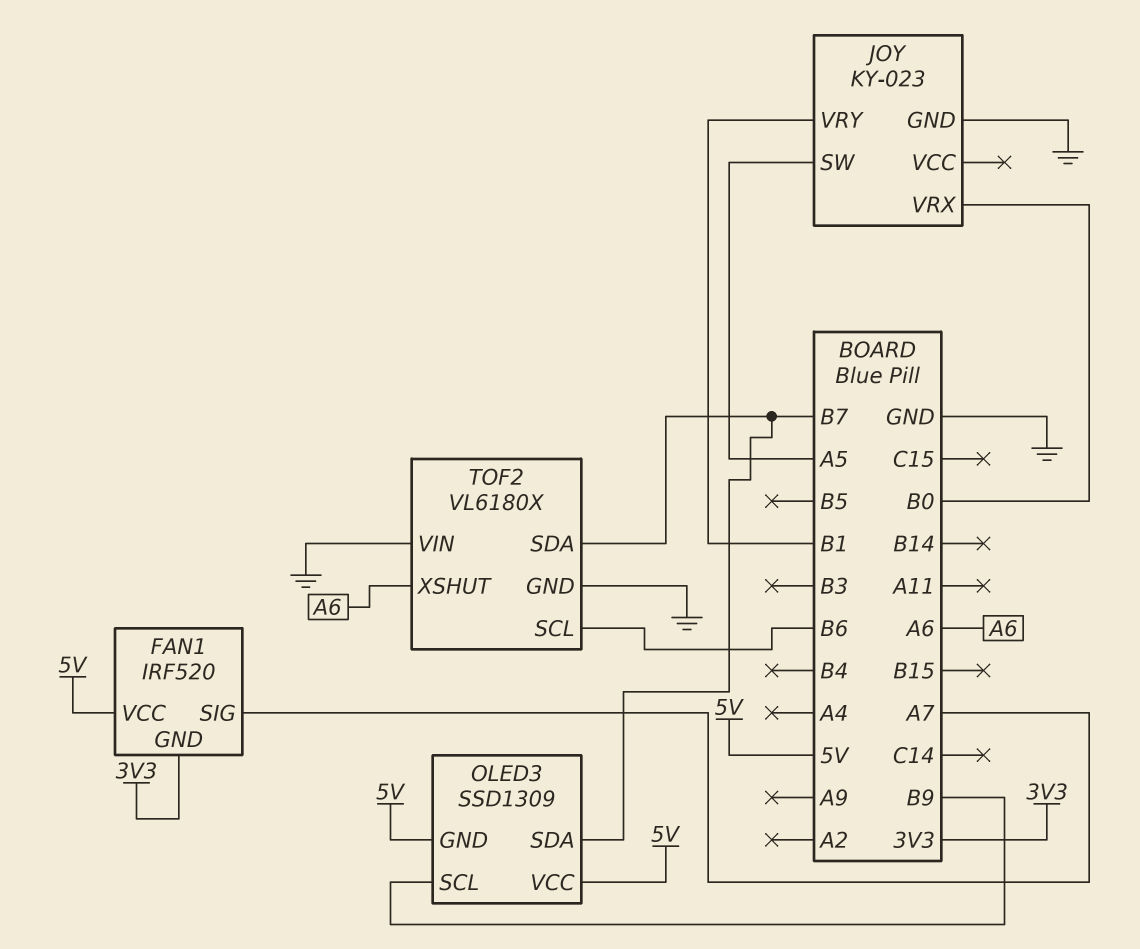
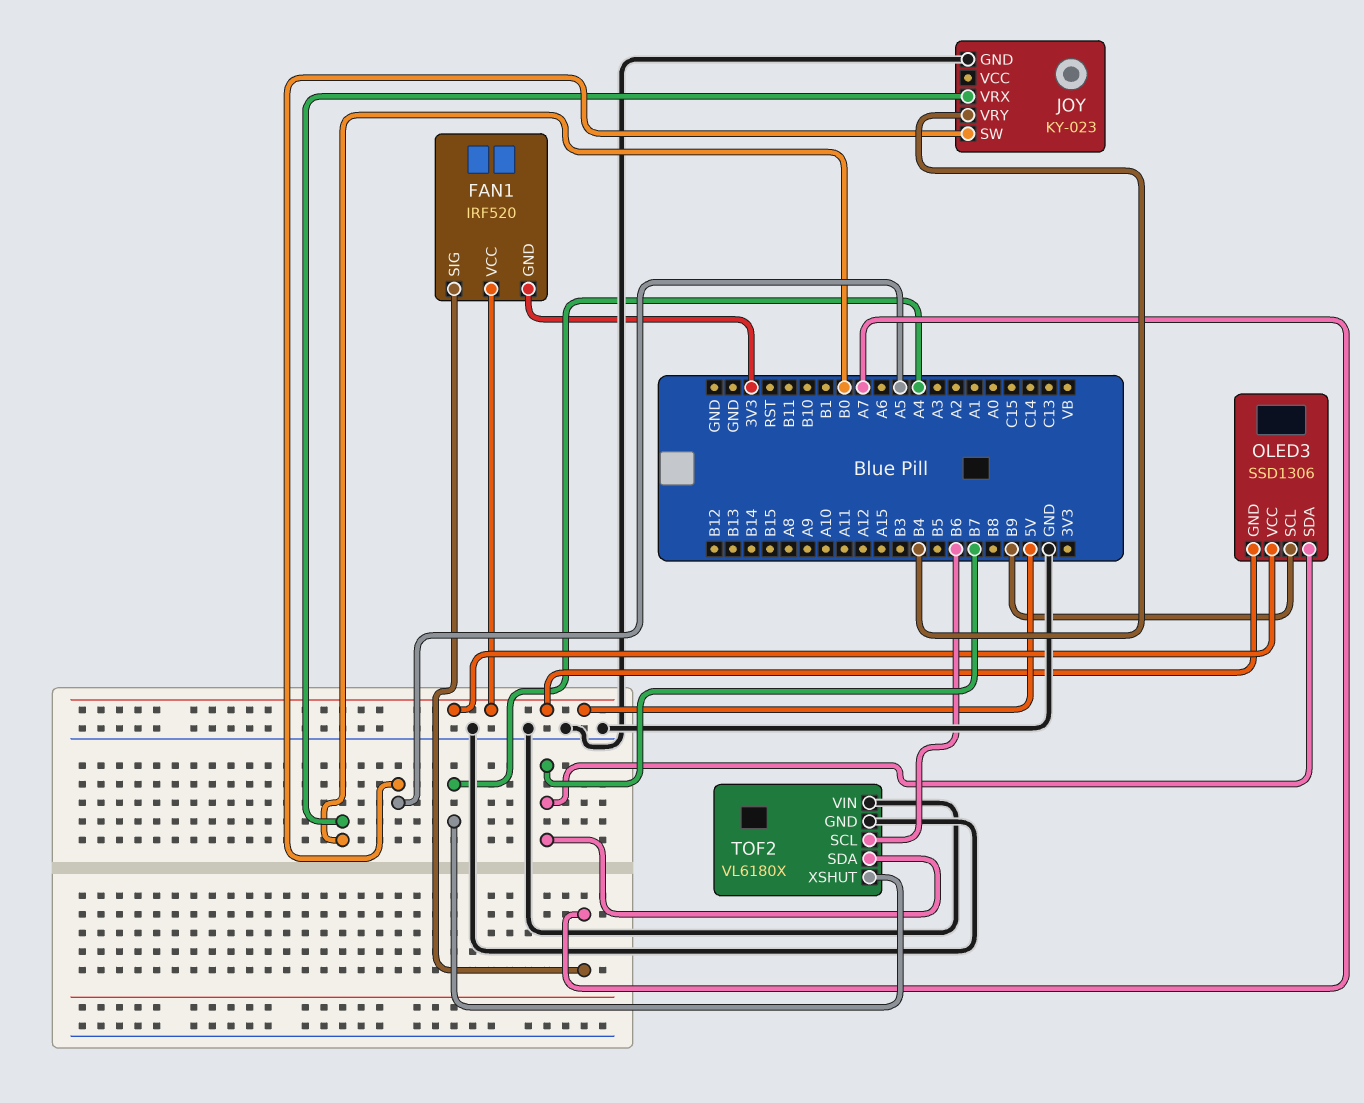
JOY pin VRY: B1 -> B4
OLED3: SSD1309 -> SSD1306
TOF2 pin XSHUT: A6 -> A4

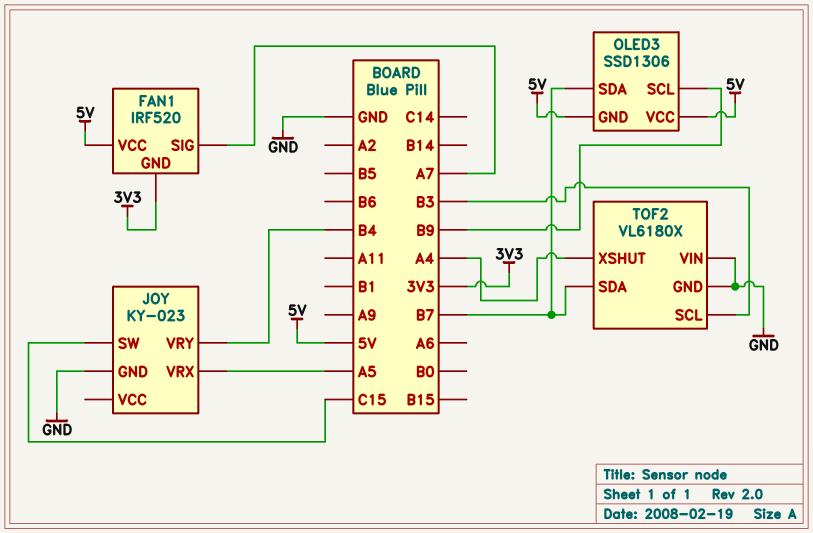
JOY pin SW: A5 -> C15
JOY pin VRX: B0 -> A5
TOF2 pin SCL: B6 -> B3

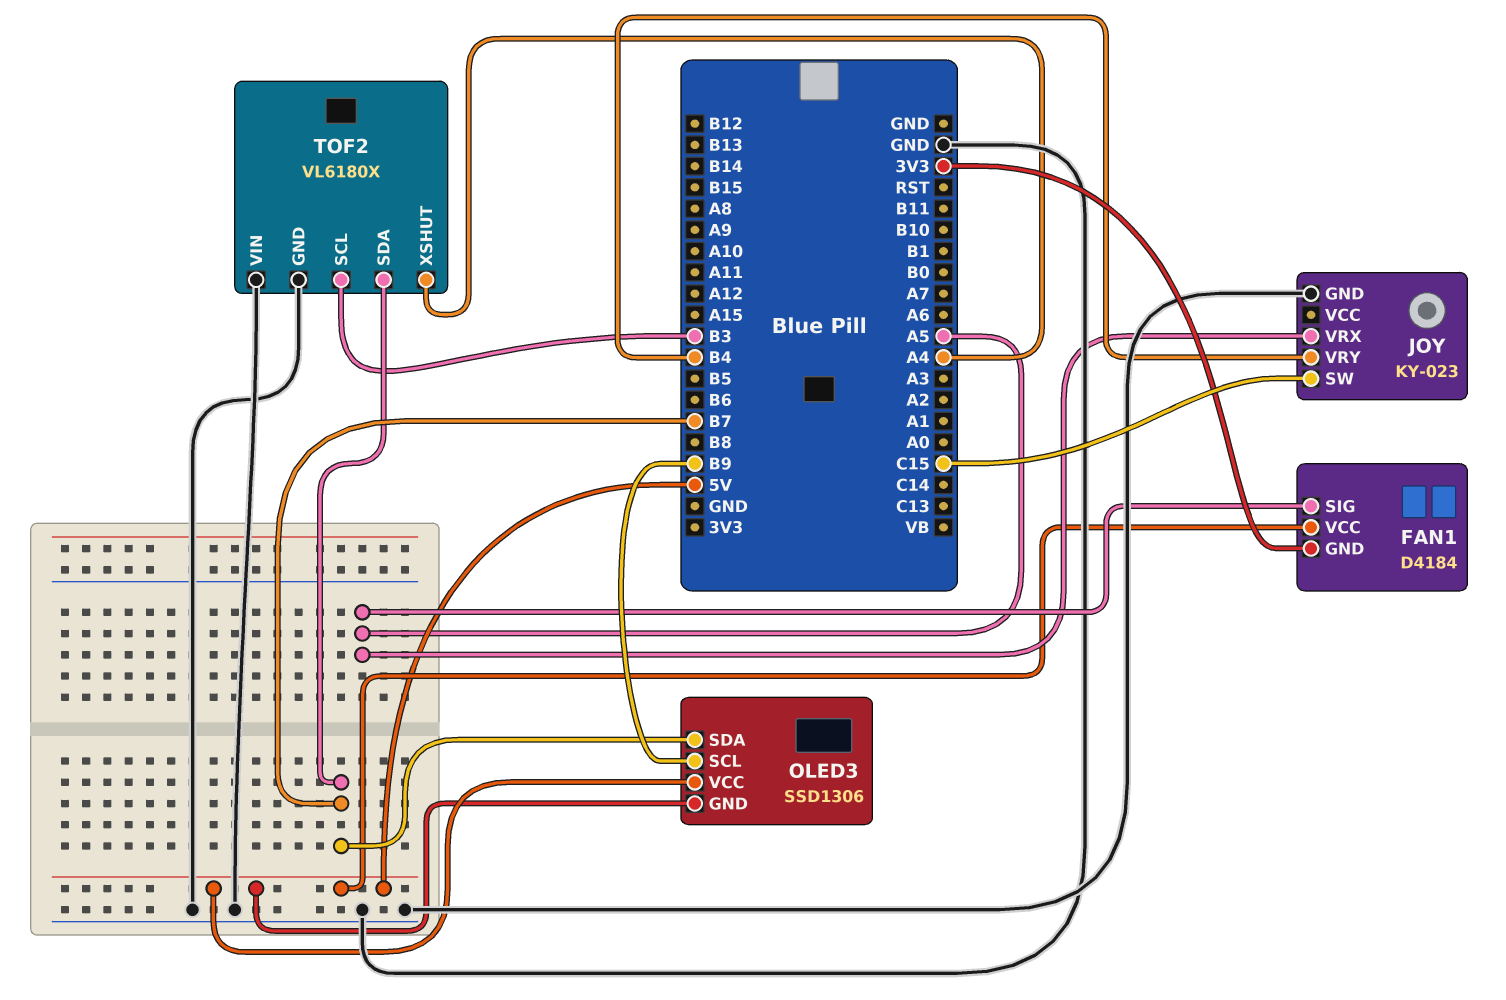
FAN1: IRF520 -> D4184
FAN1 pin SIG: A7 -> A5

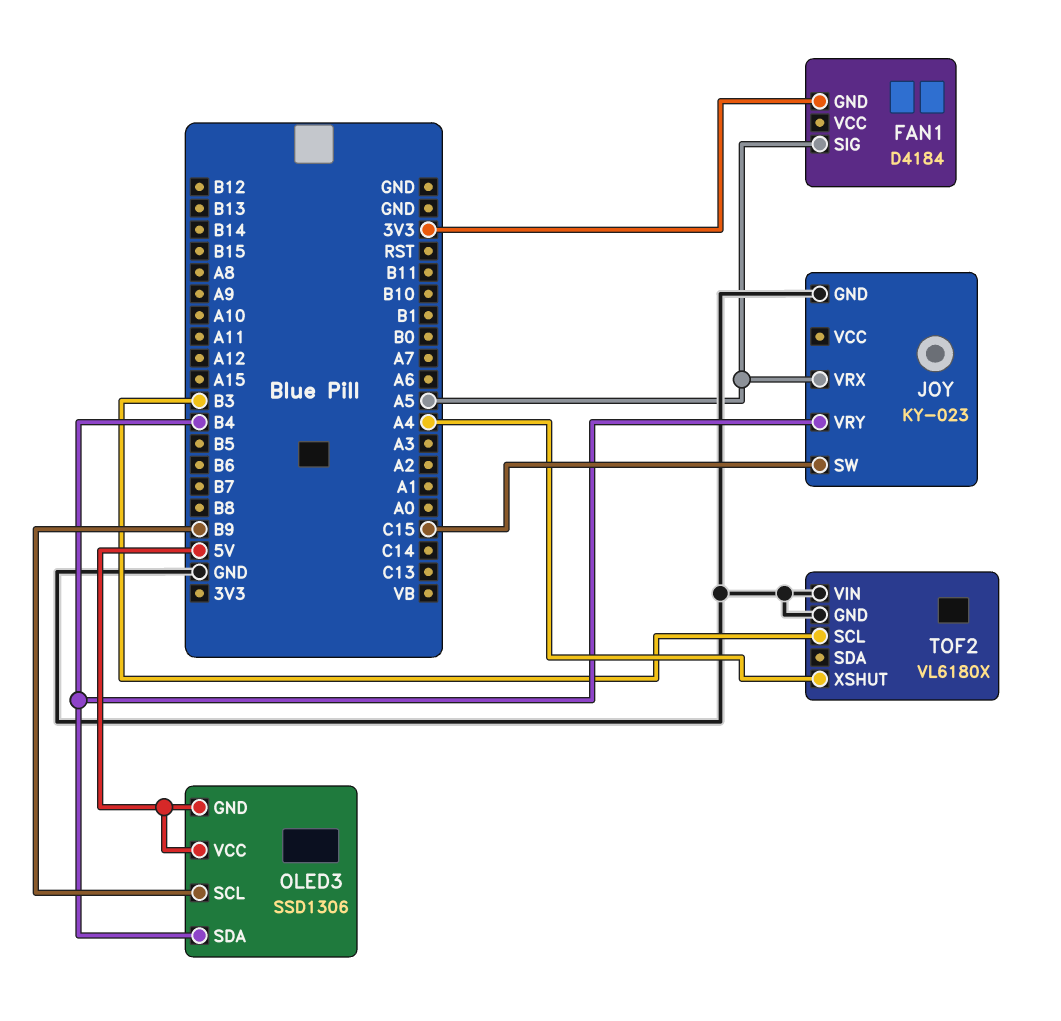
FAN1 pin VCC: 5V -> none
OLED3 pin SDA: B7 -> B4
TOF2 pin SDA: B7 -> none

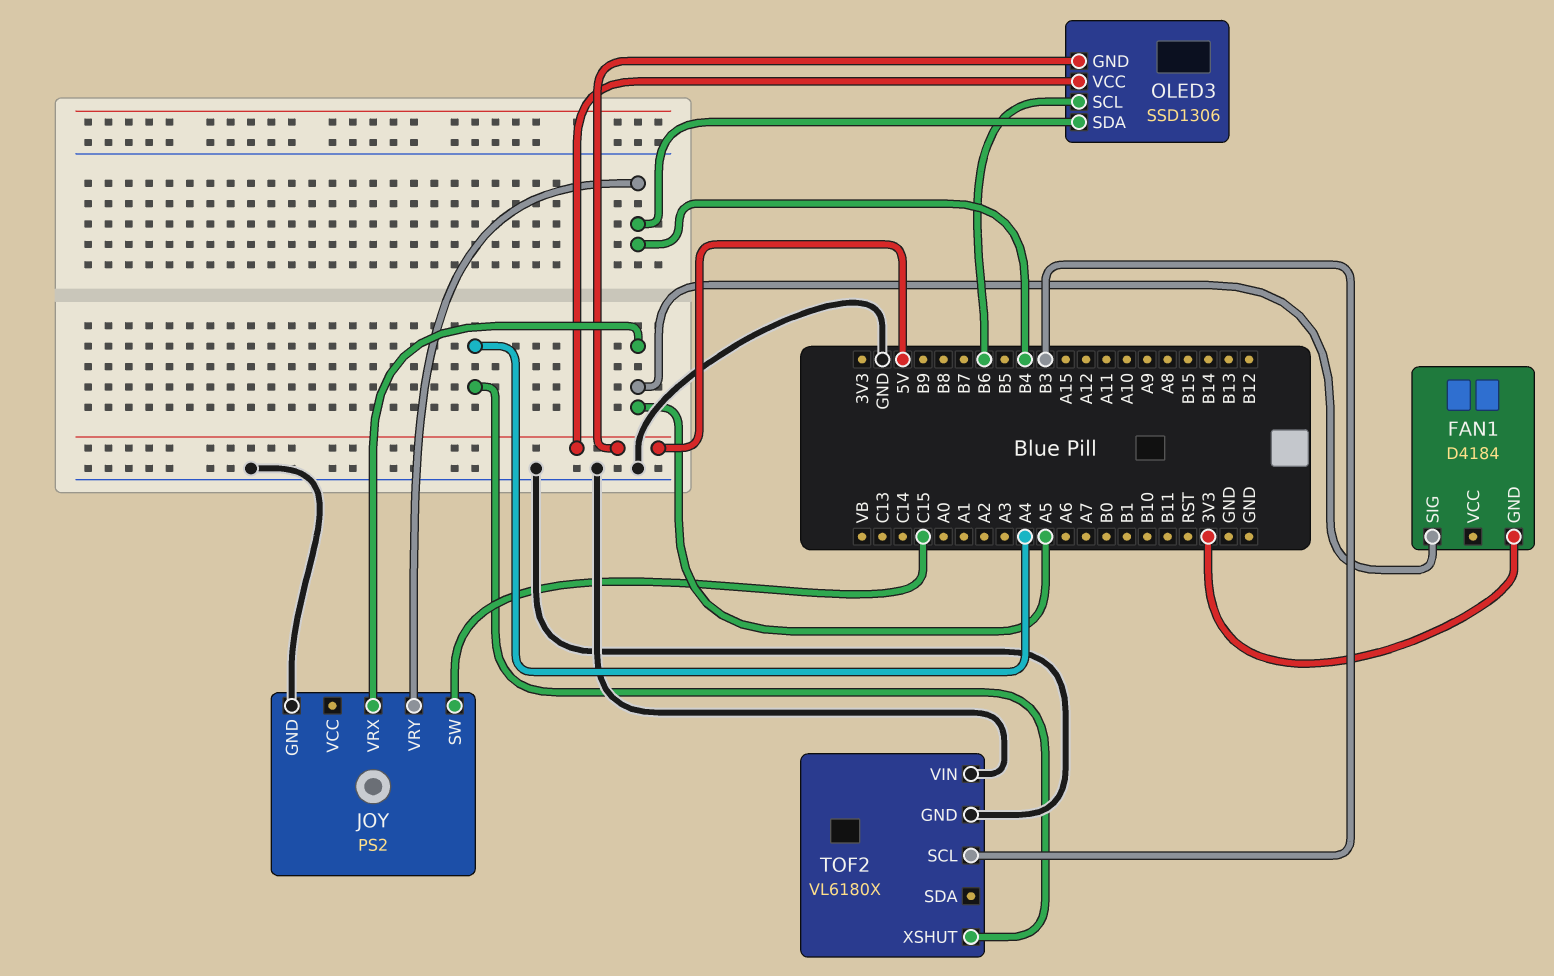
JOY: KY-023 -> PS2
OLED3 pin SCL: B9 -> B6

